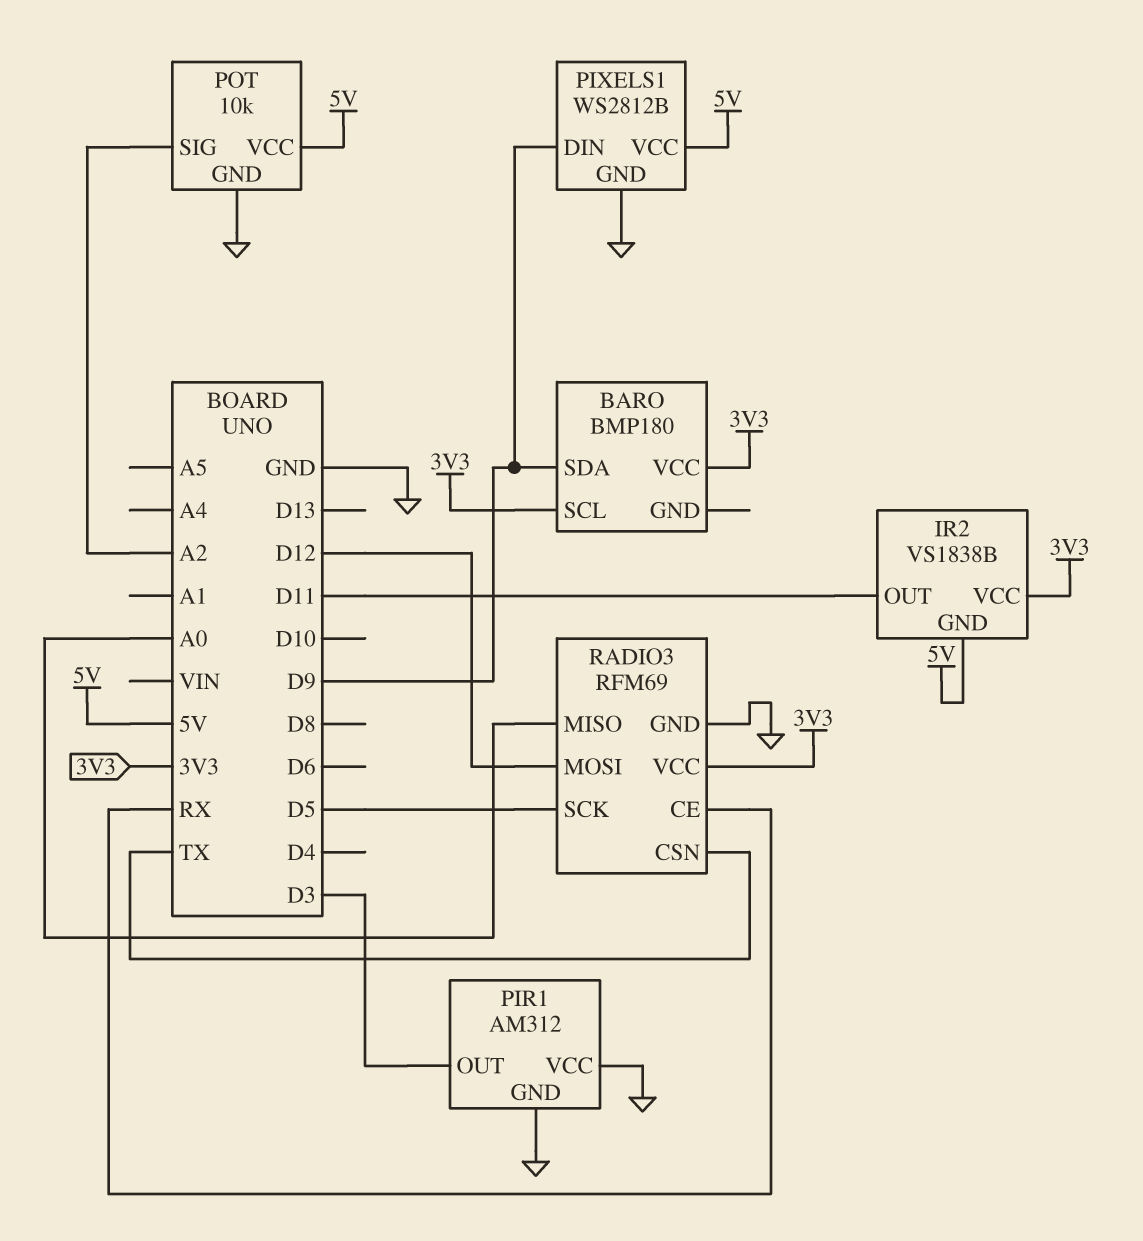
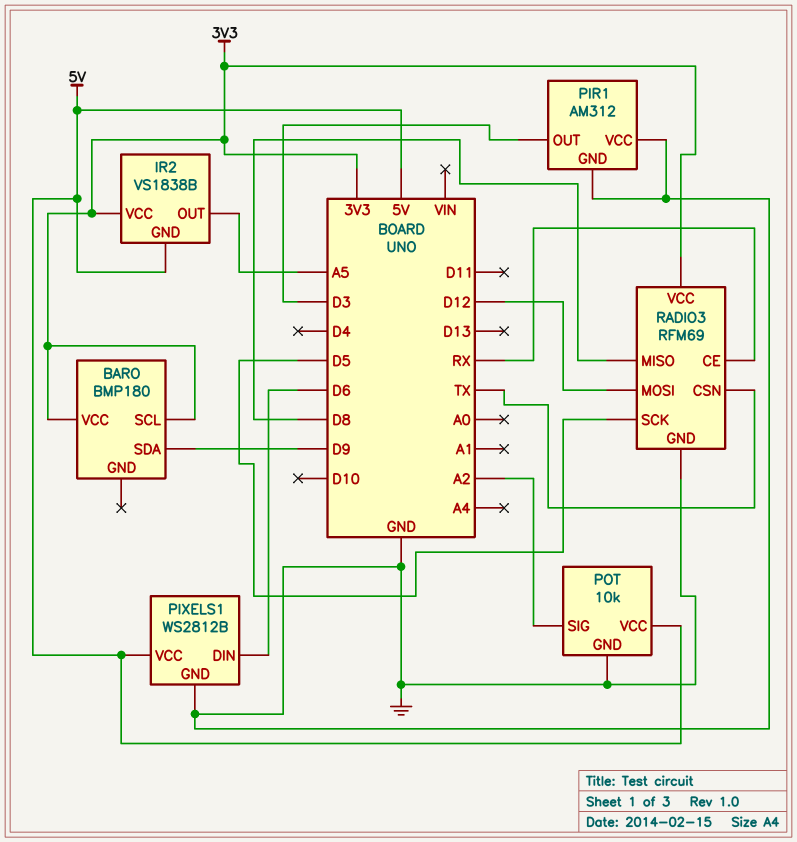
IR2 pin OUT: D11 -> A5
PIXELS1 pin DIN: D9 -> D6
RADIO3 pin MISO: A0 -> D8

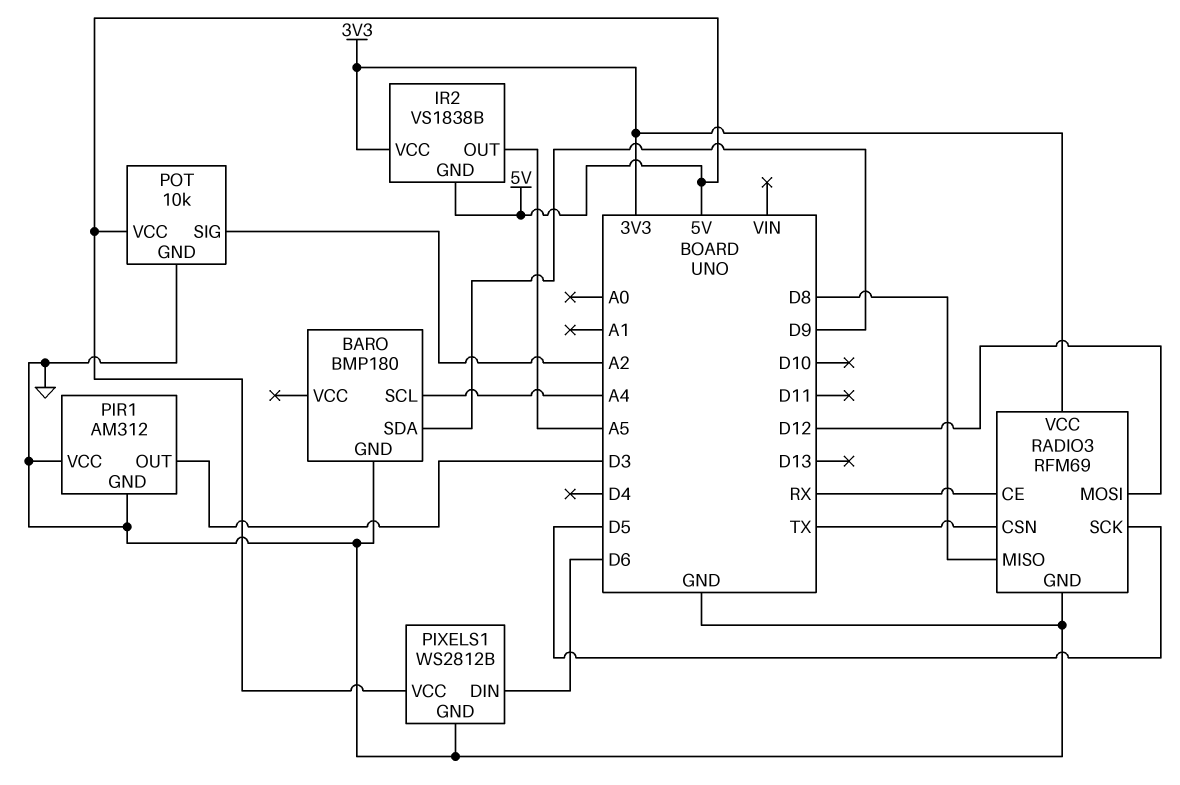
BARO pin GND: none -> GND
BARO pin SCL: 3V3 -> A4
BARO pin VCC: 3V3 -> none

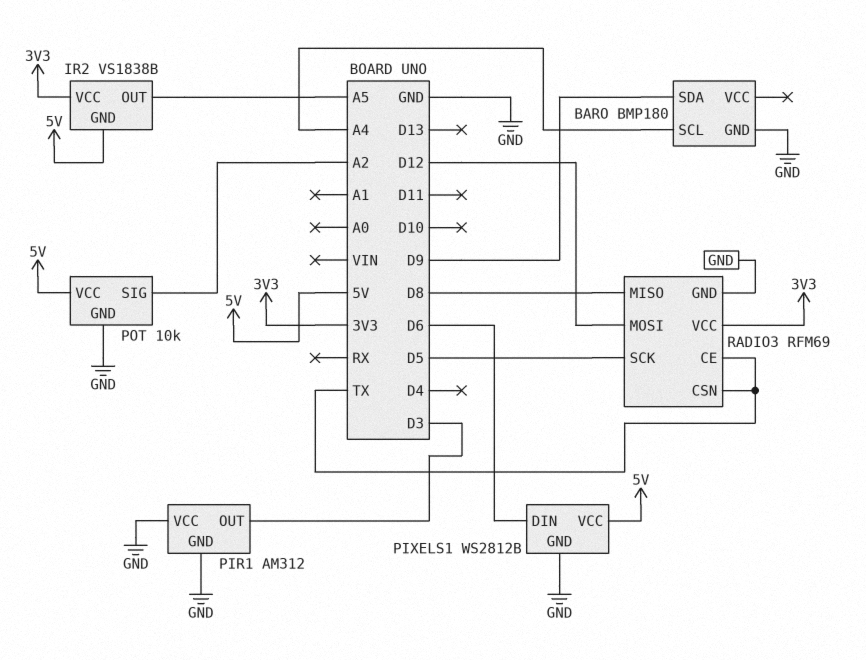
RADIO3 pin CE: RX -> TX

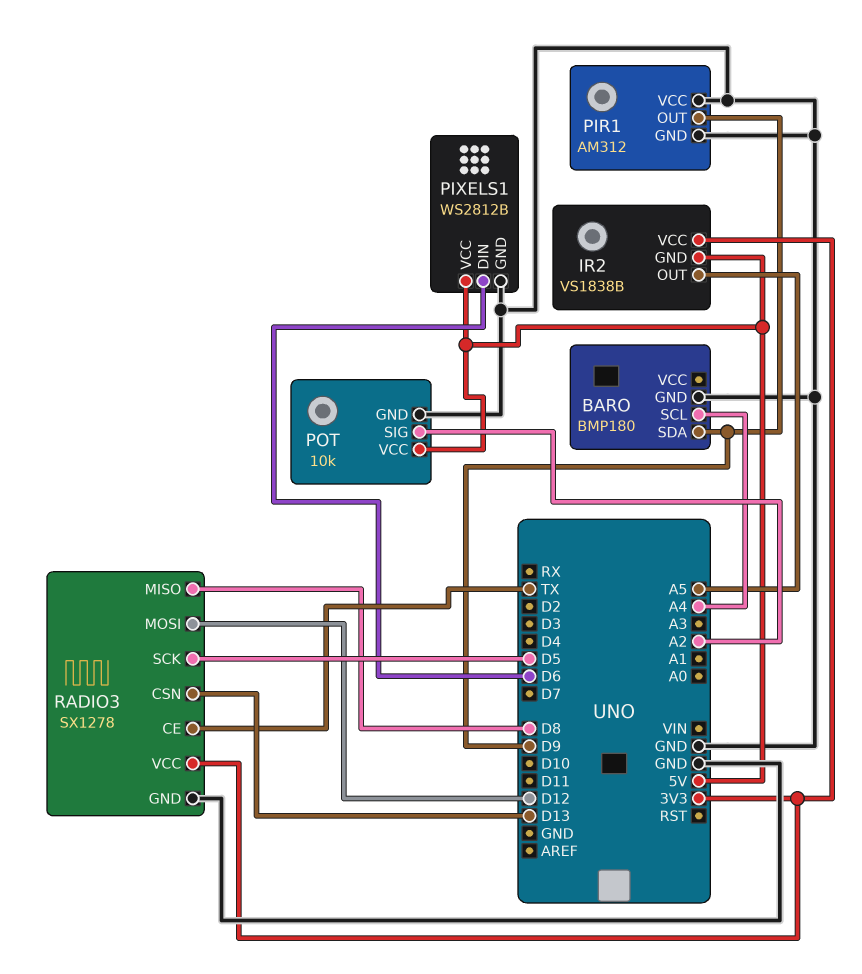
PIR1 pin OUT: D3 -> D9
RADIO3: RFM69 -> SX1278
RADIO3 pin CSN: TX -> D13

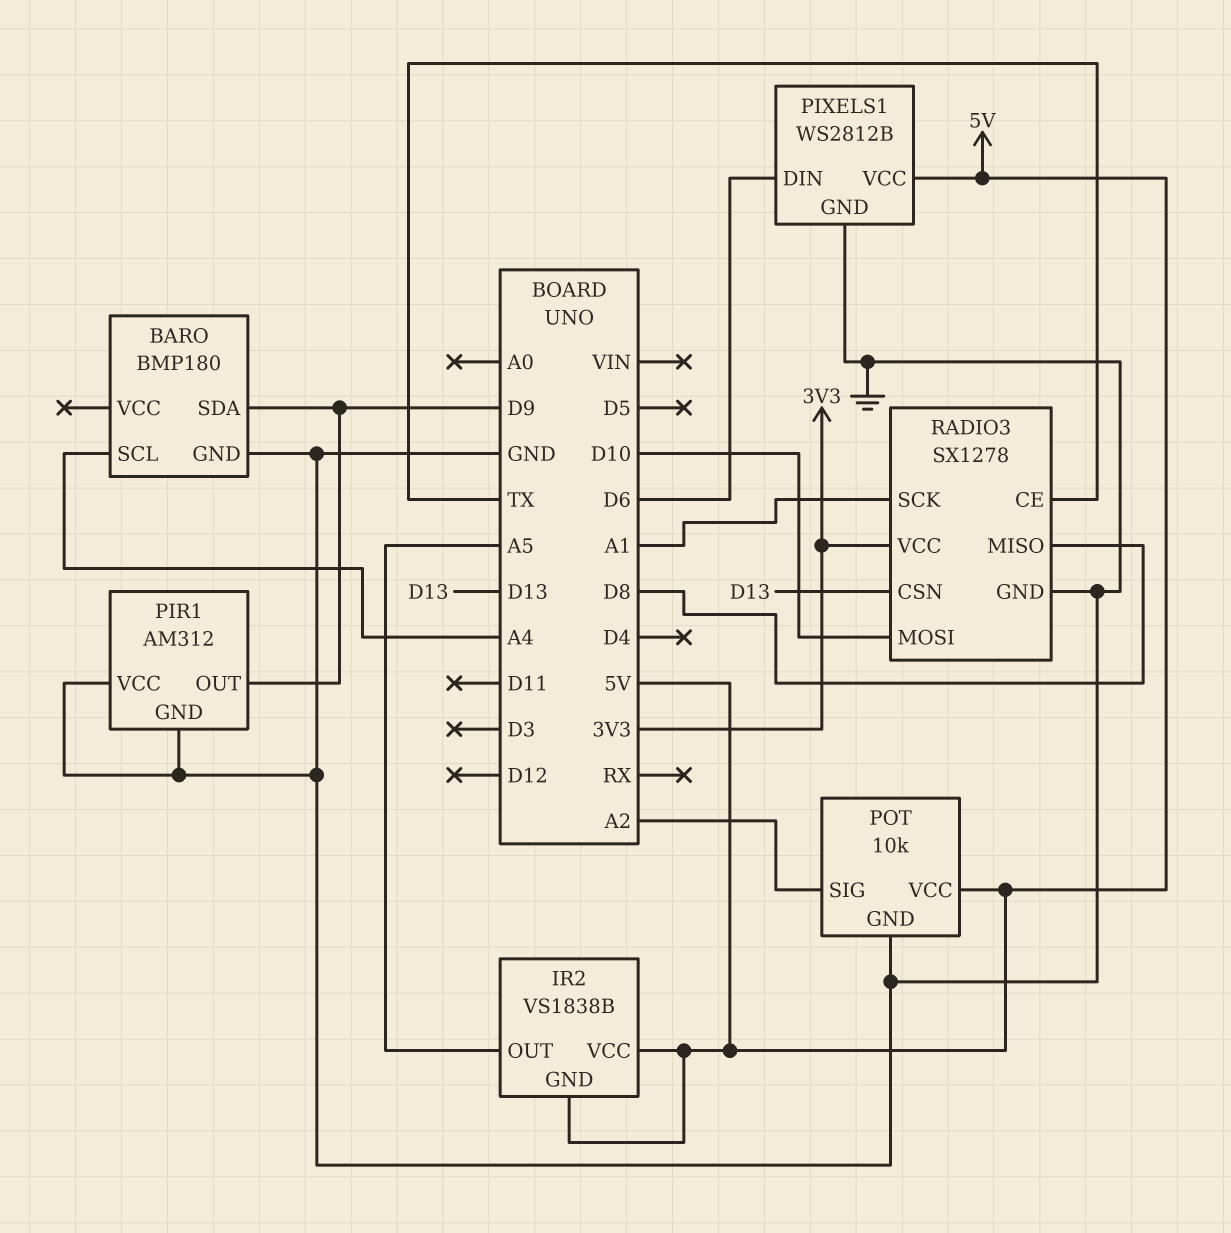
IR2 pin VCC: 3V3 -> 5V
RADIO3 pin MOSI: D12 -> D10
RADIO3 pin SCK: D5 -> A1

